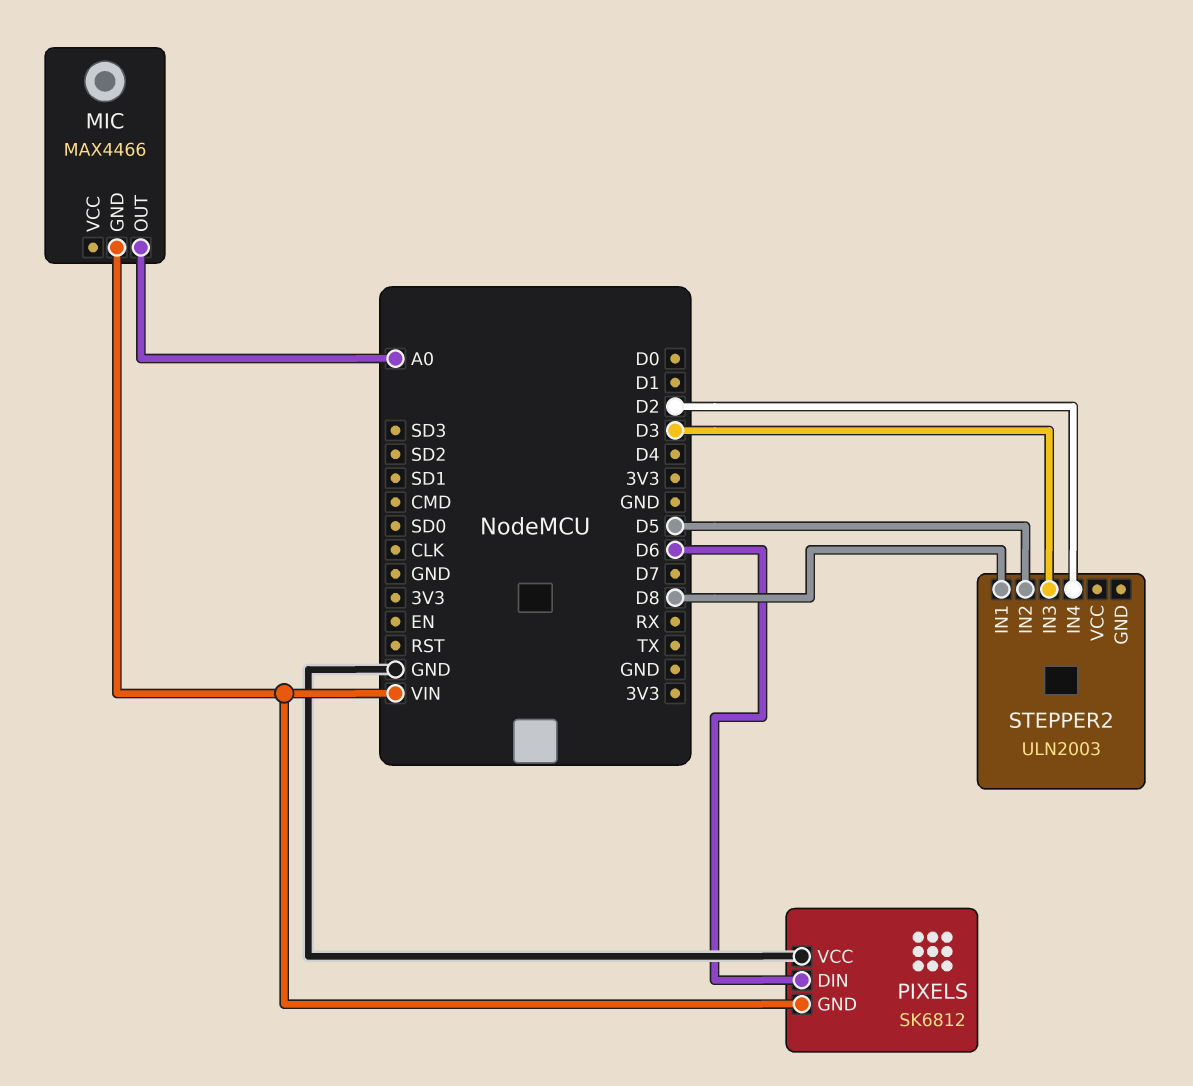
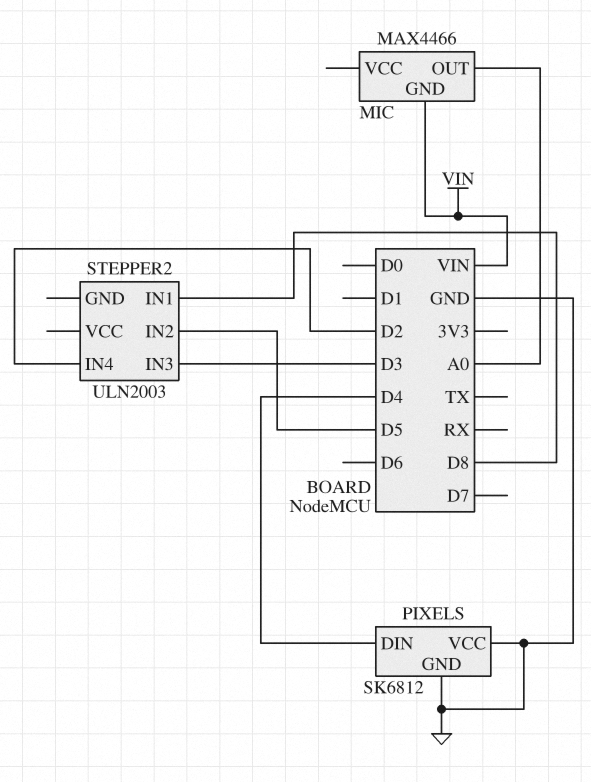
PIXELS pin DIN: D6 -> D4
PIXELS pin GND: VIN -> GND

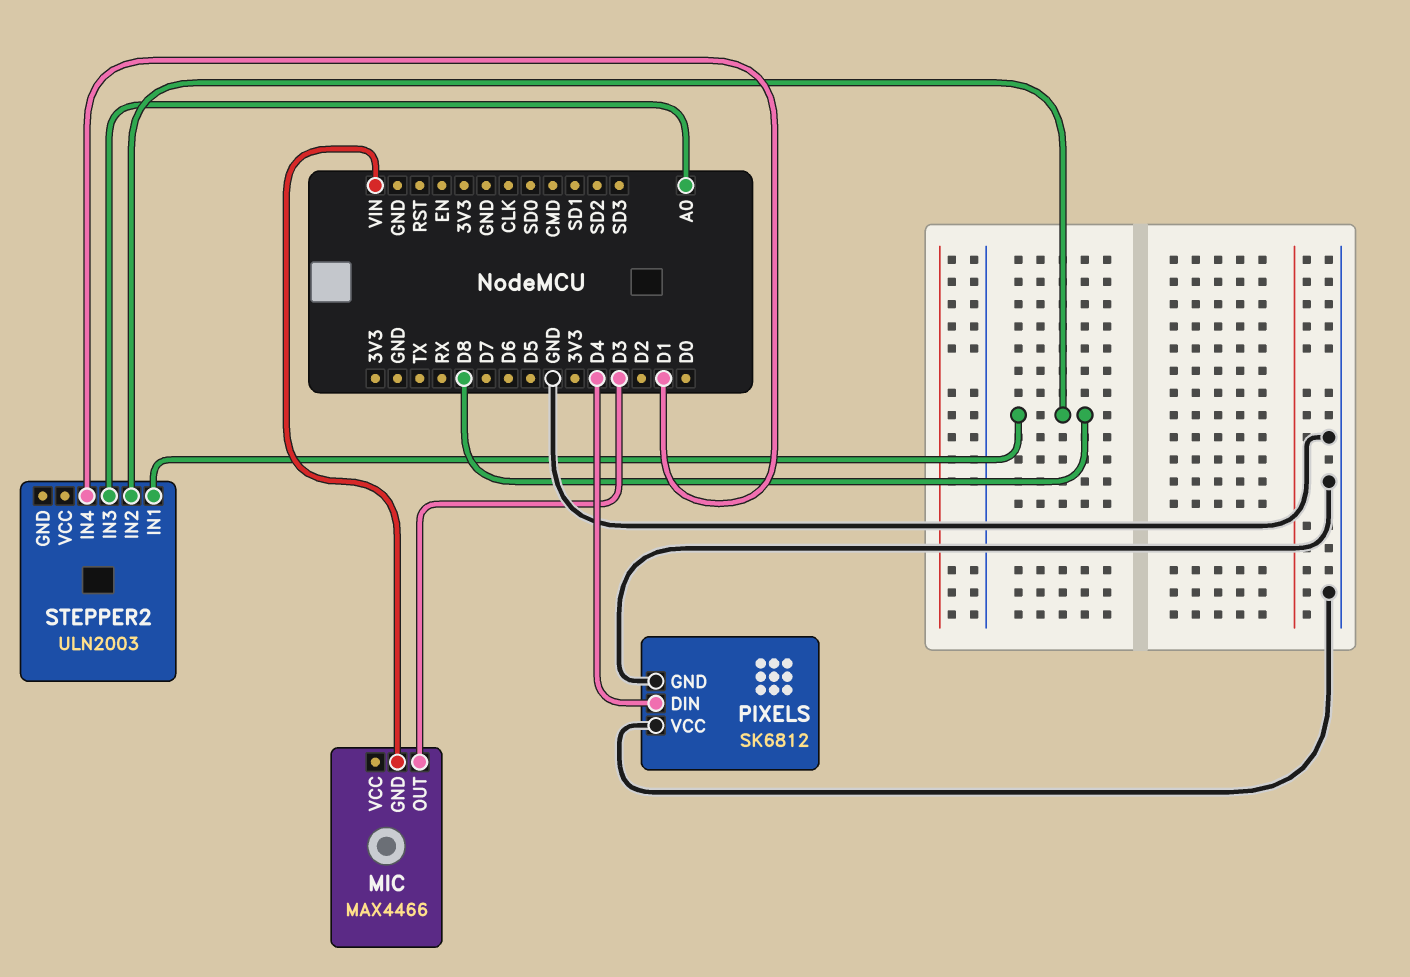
MIC pin OUT: A0 -> D3
STEPPER2 pin IN2: D5 -> D8
STEPPER2 pin IN3: D3 -> A0
STEPPER2 pin IN4: D2 -> D1

